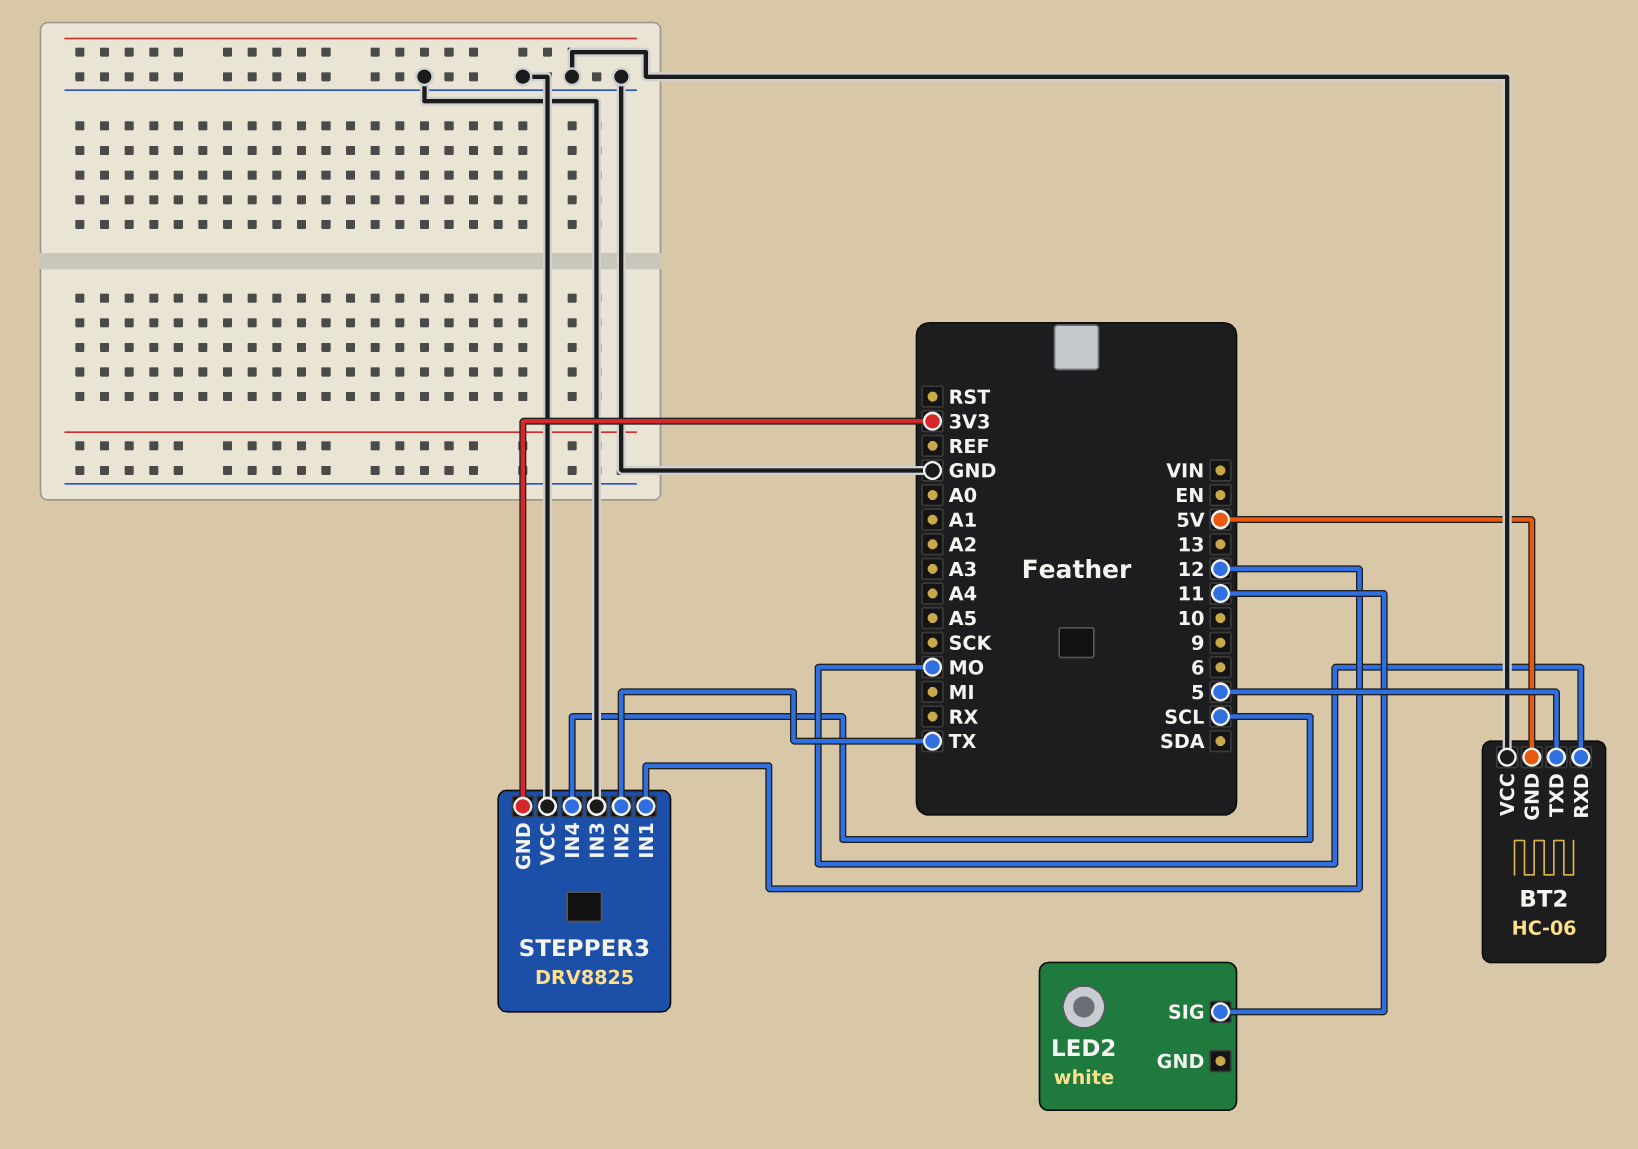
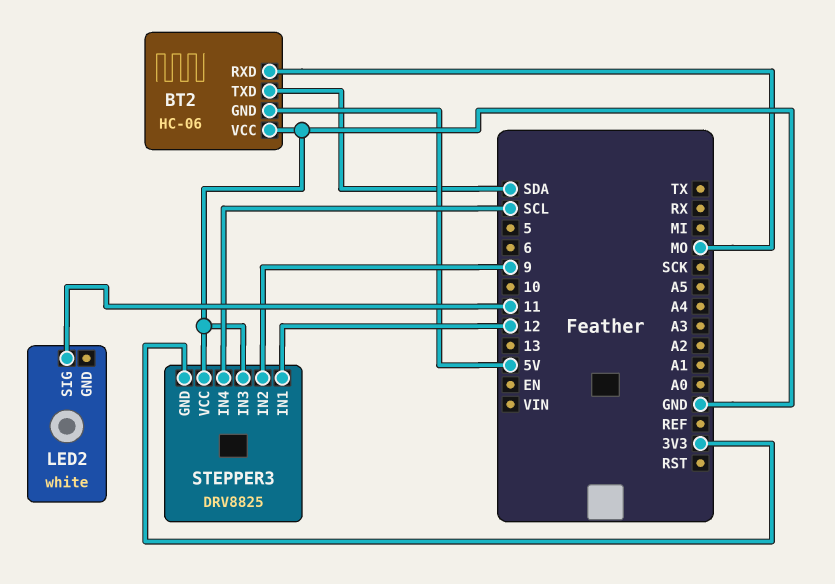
BT2 pin TXD: 5 -> SDA
STEPPER3 pin IN2: TX -> 9

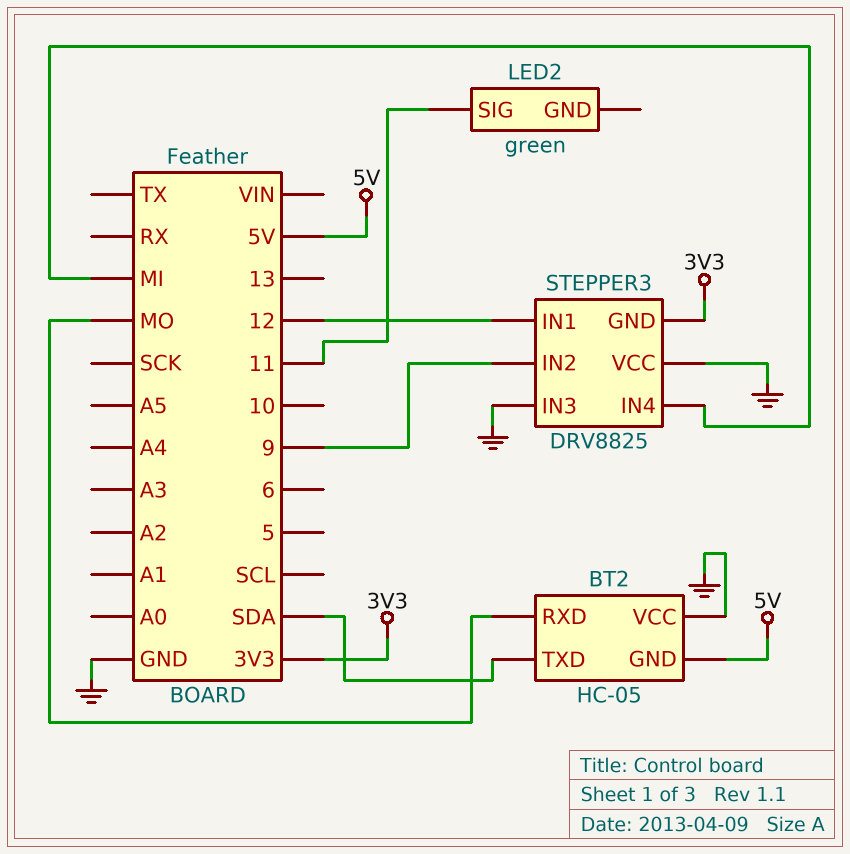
BT2: HC-06 -> HC-05
LED2: white -> green
STEPPER3 pin IN4: SCL -> MI

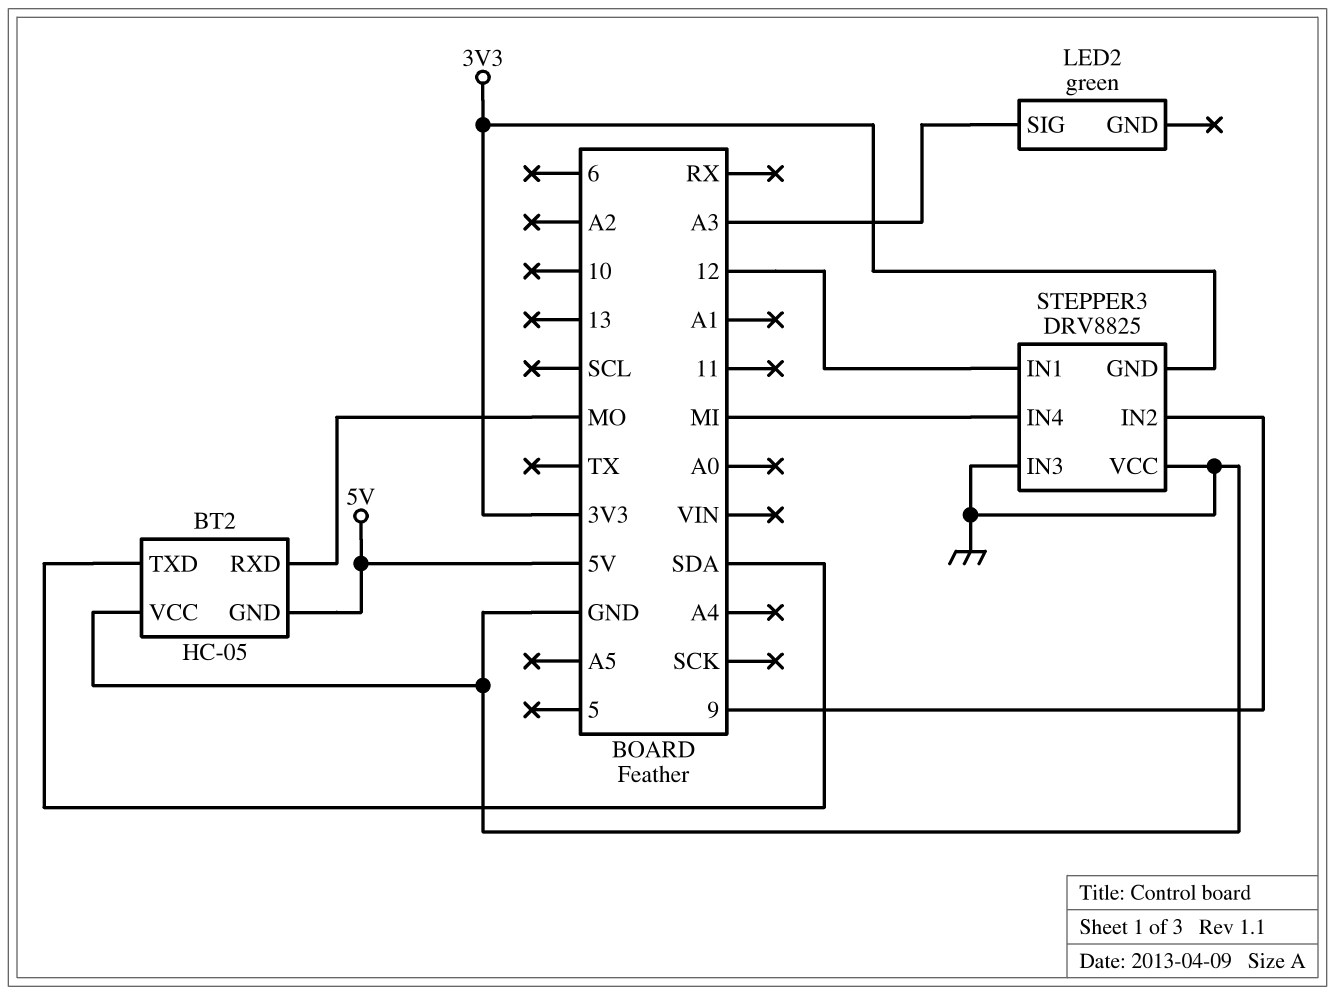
LED2 pin SIG: 11 -> A3

